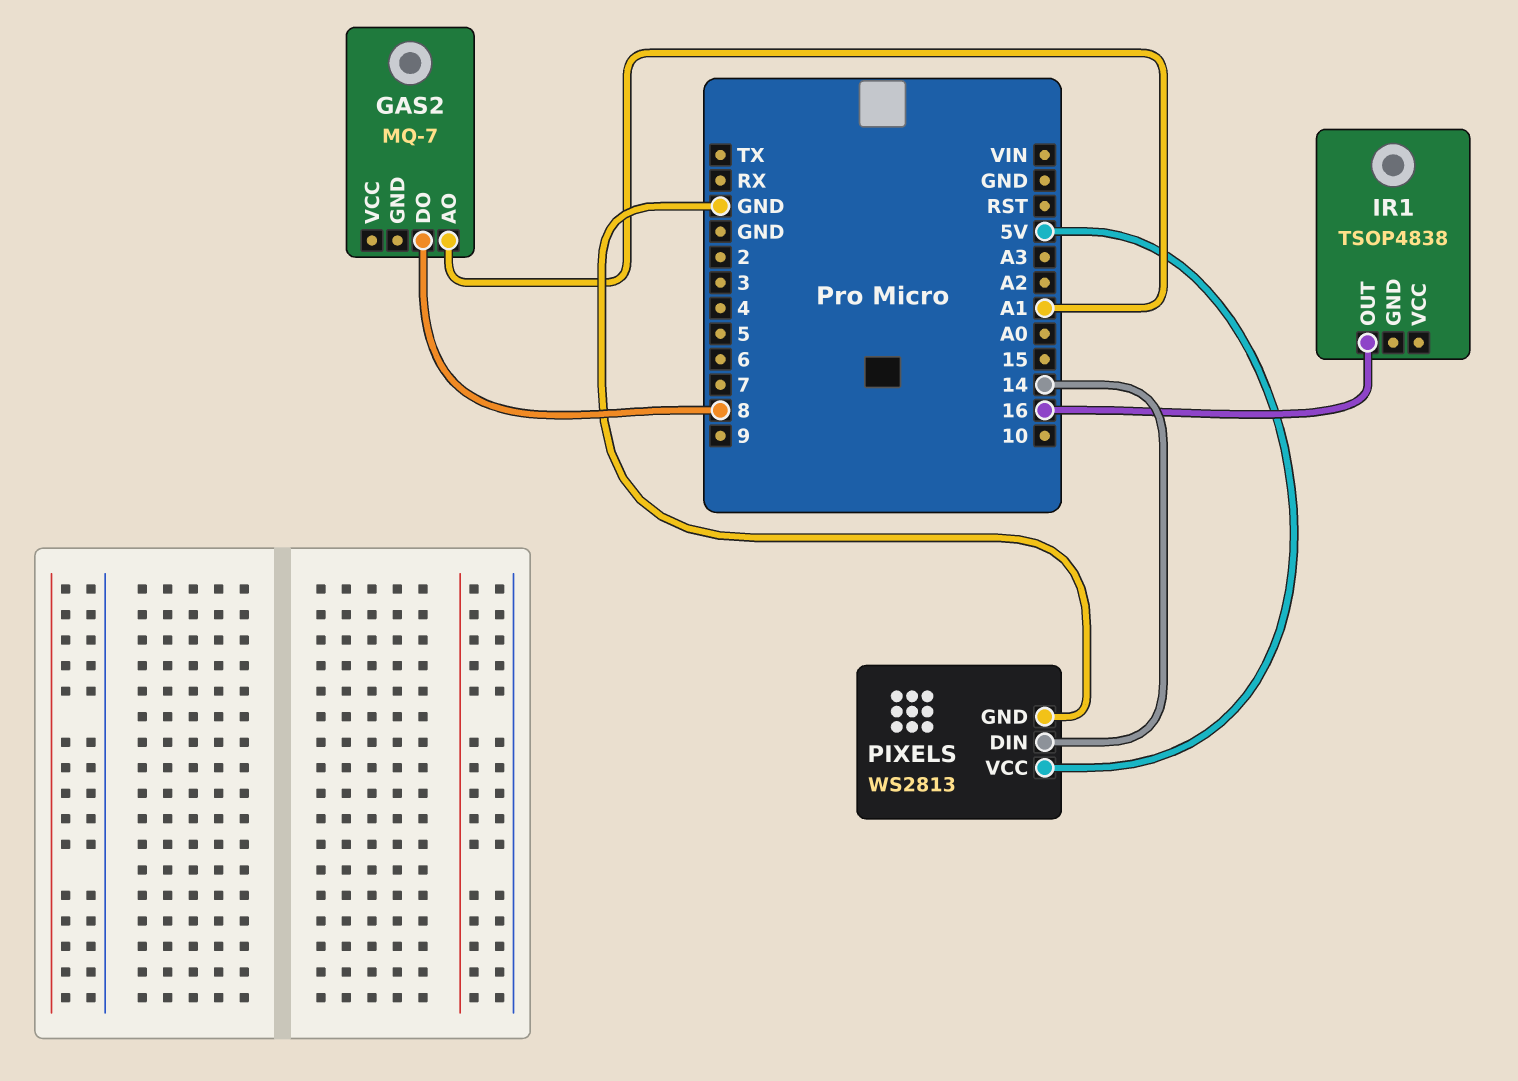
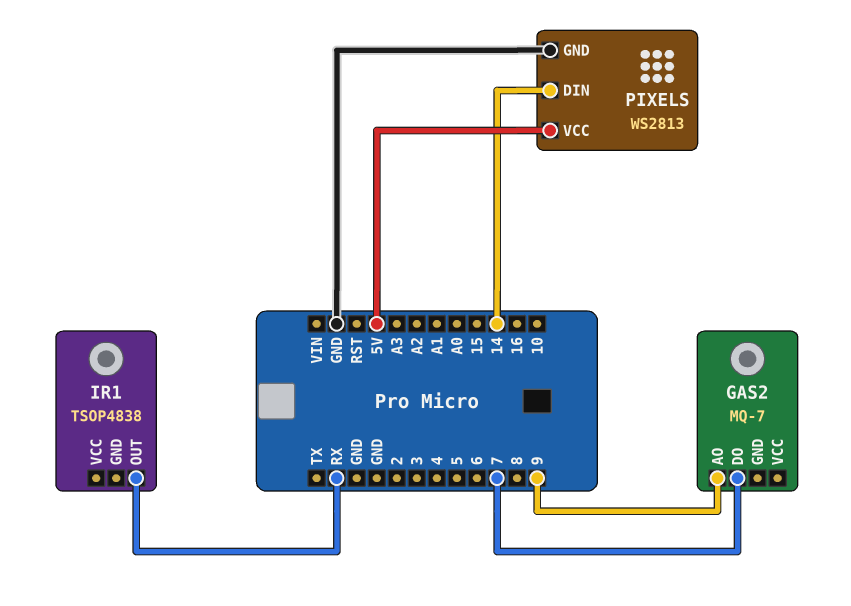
GAS2 pin AO: A1 -> 9
GAS2 pin DO: 8 -> 7
IR1 pin OUT: 16 -> RX

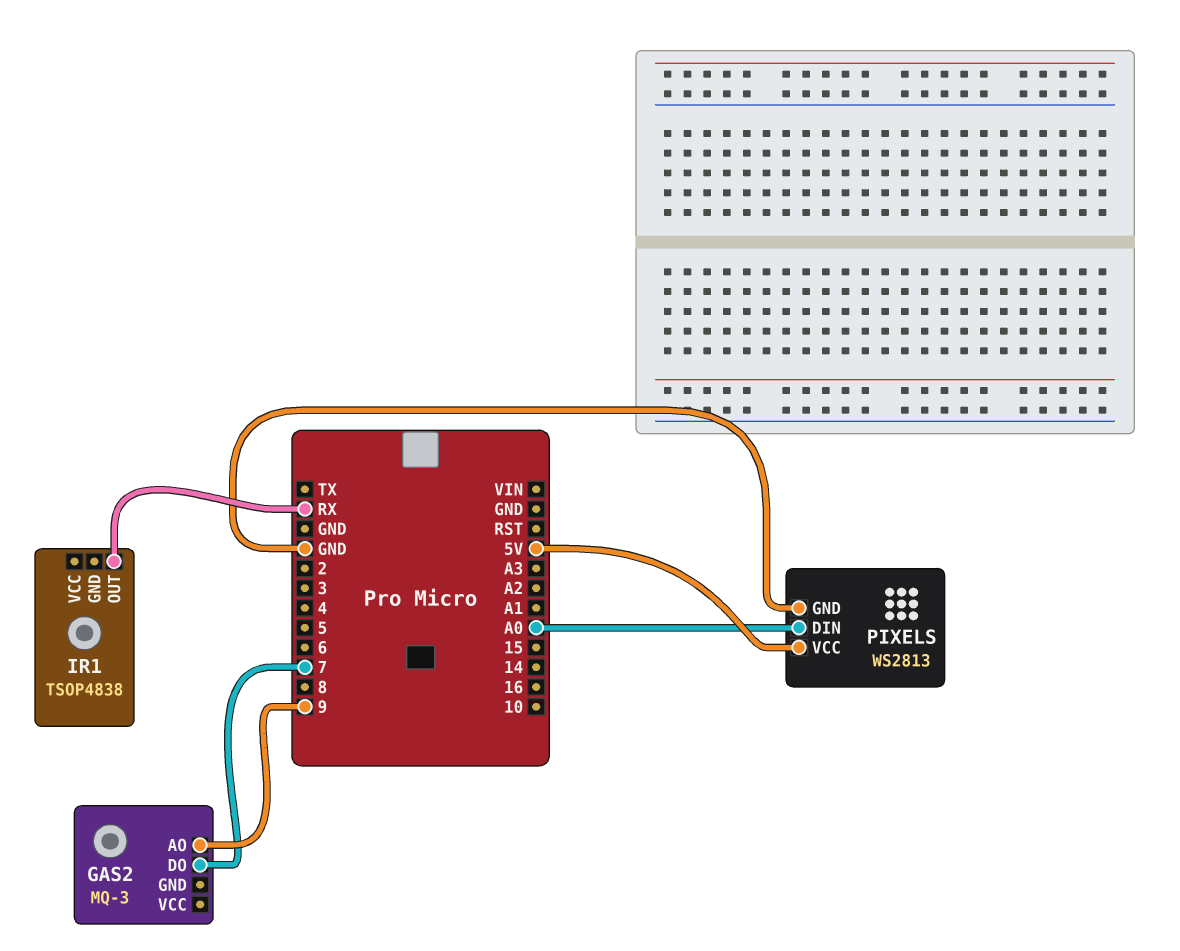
GAS2: MQ-7 -> MQ-3
PIXELS pin DIN: 14 -> A0

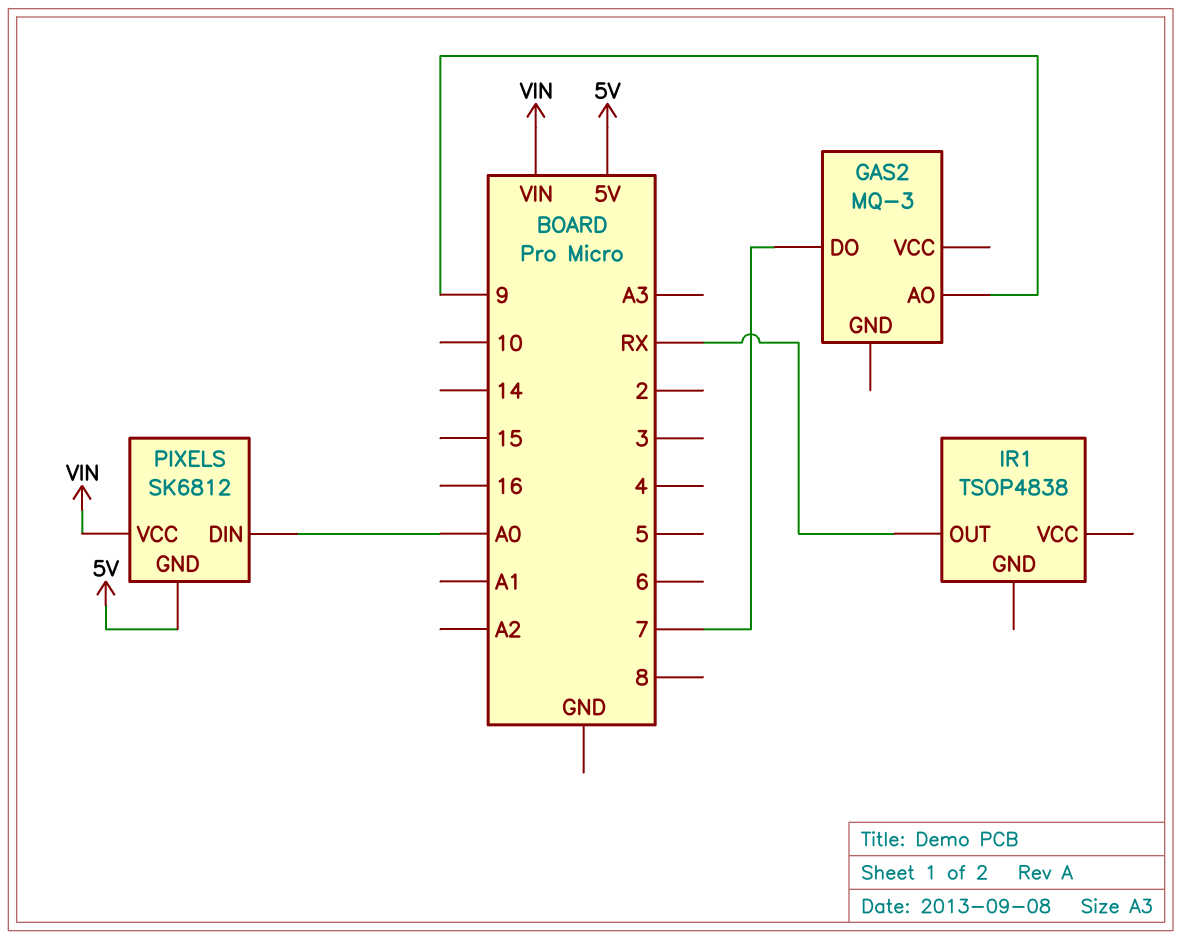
PIXELS: WS2813 -> SK6812
PIXELS pin GND: GND -> 5V
PIXELS pin VCC: 5V -> VIN

